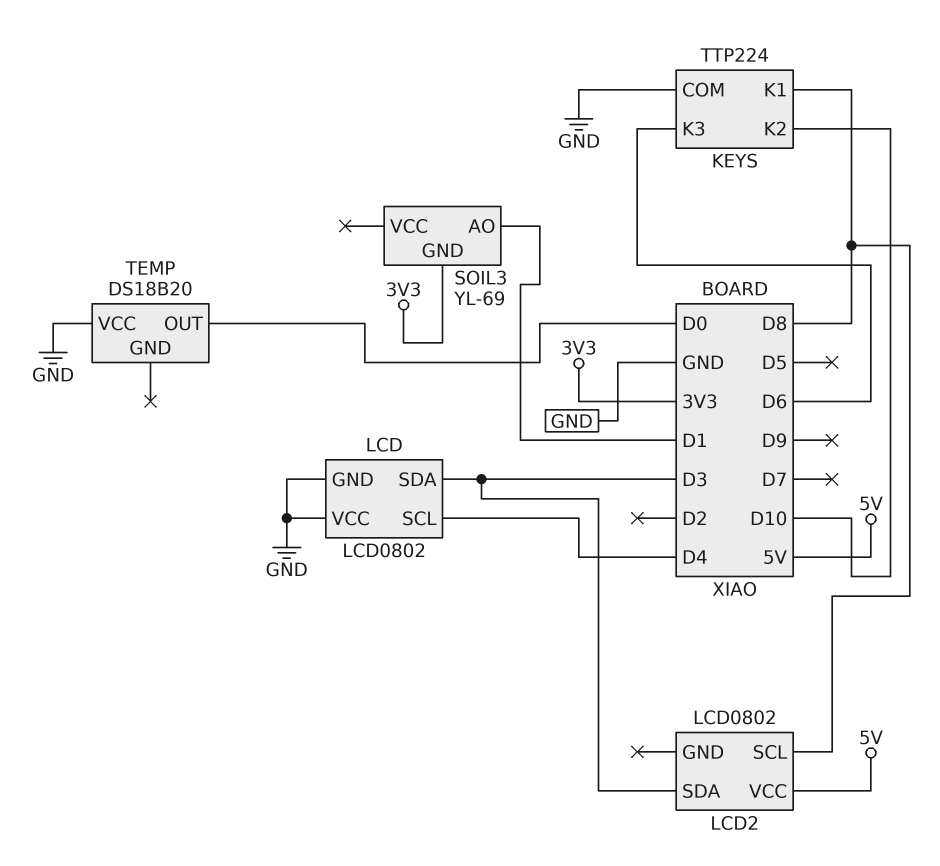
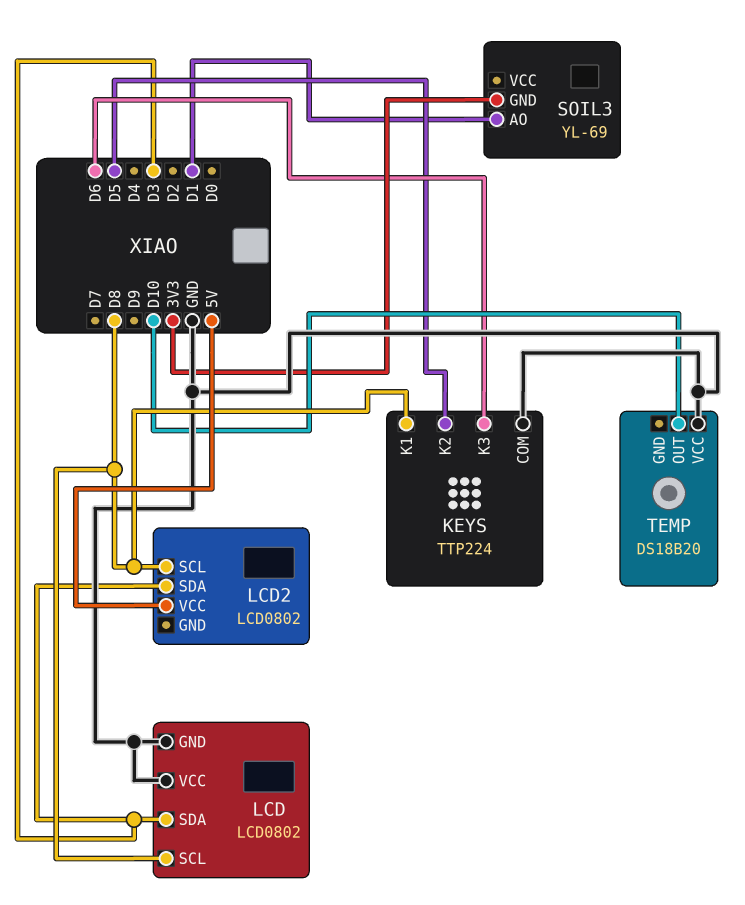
KEYS pin K2: D10 -> D5
LCD pin SCL: D4 -> D8
TEMP pin OUT: D0 -> D10

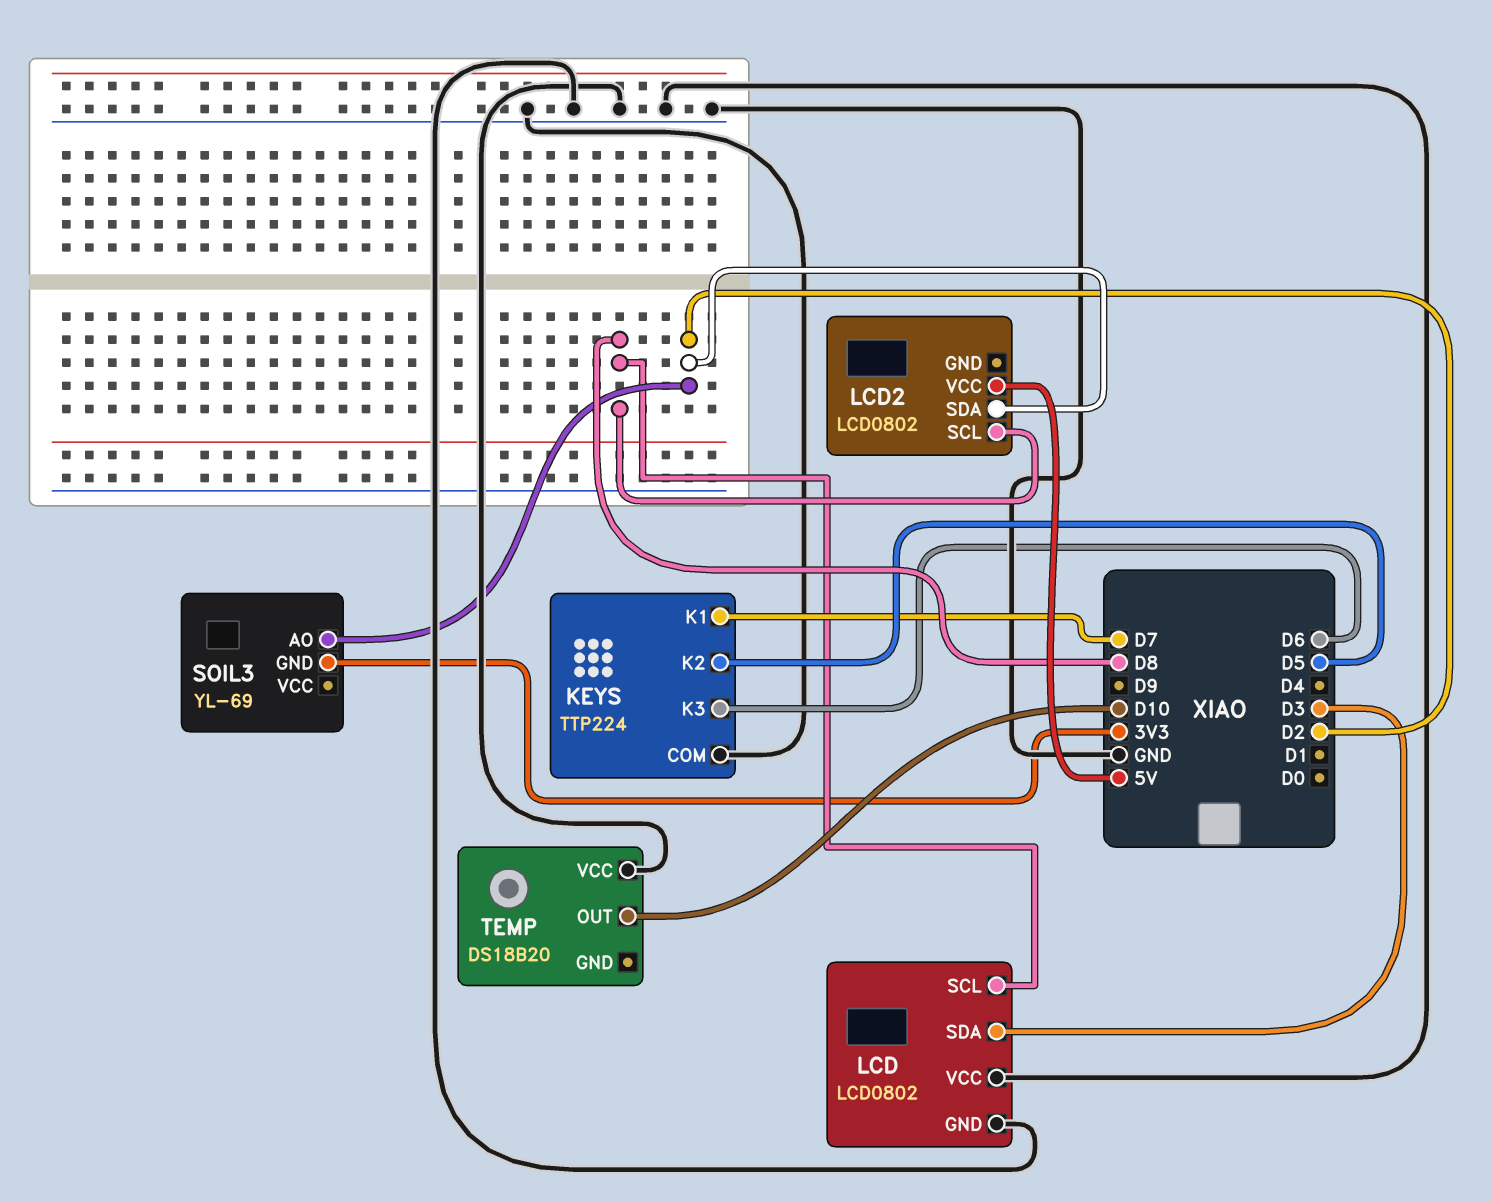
KEYS pin K1: D8 -> D7
LCD2 pin SDA: D3 -> D2
SOIL3 pin AO: D1 -> D2

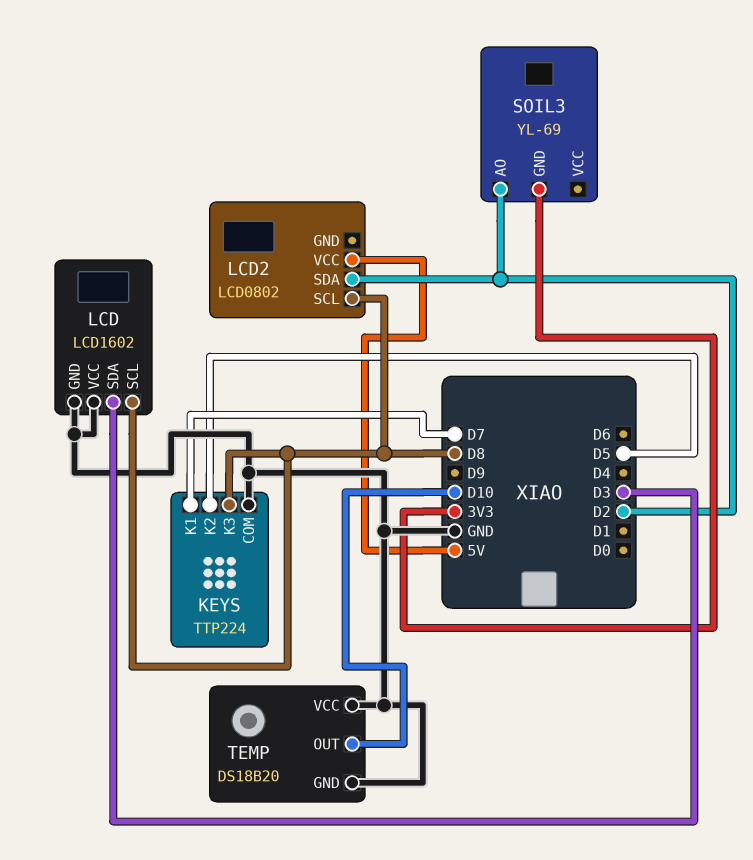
KEYS pin K3: D6 -> D8
LCD: LCD0802 -> LCD1602
TEMP pin GND: none -> GND

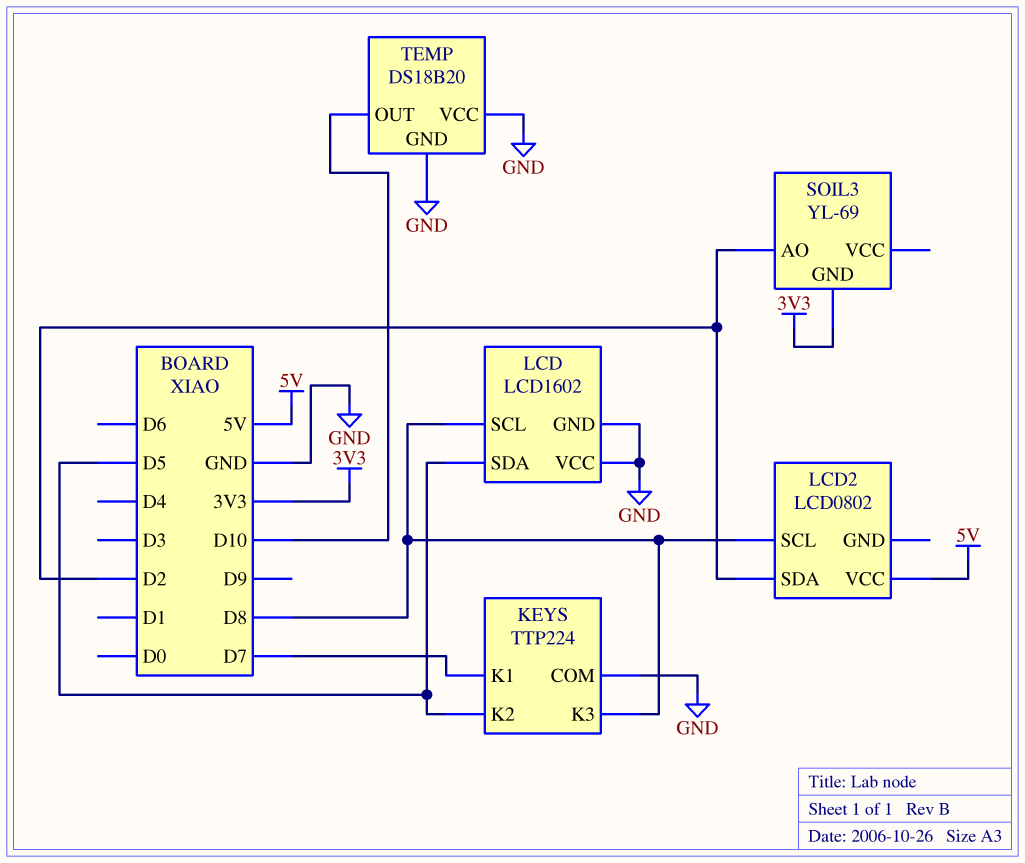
LCD pin SDA: D3 -> D5

